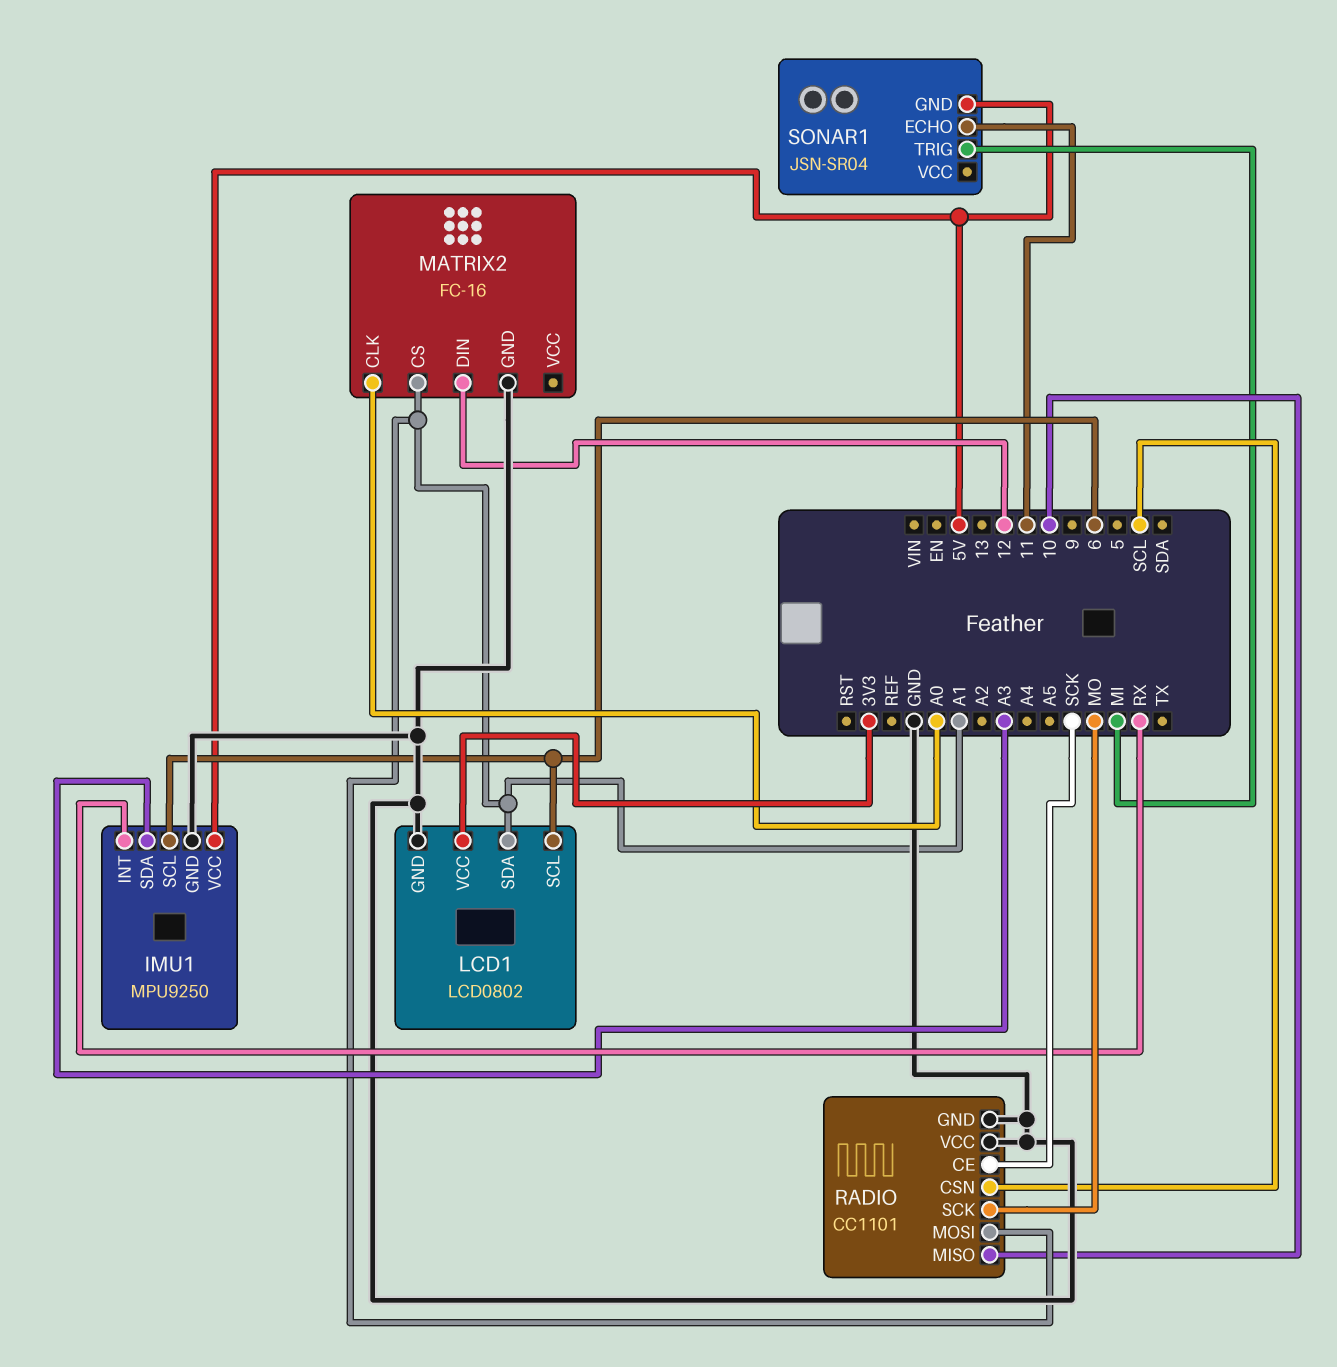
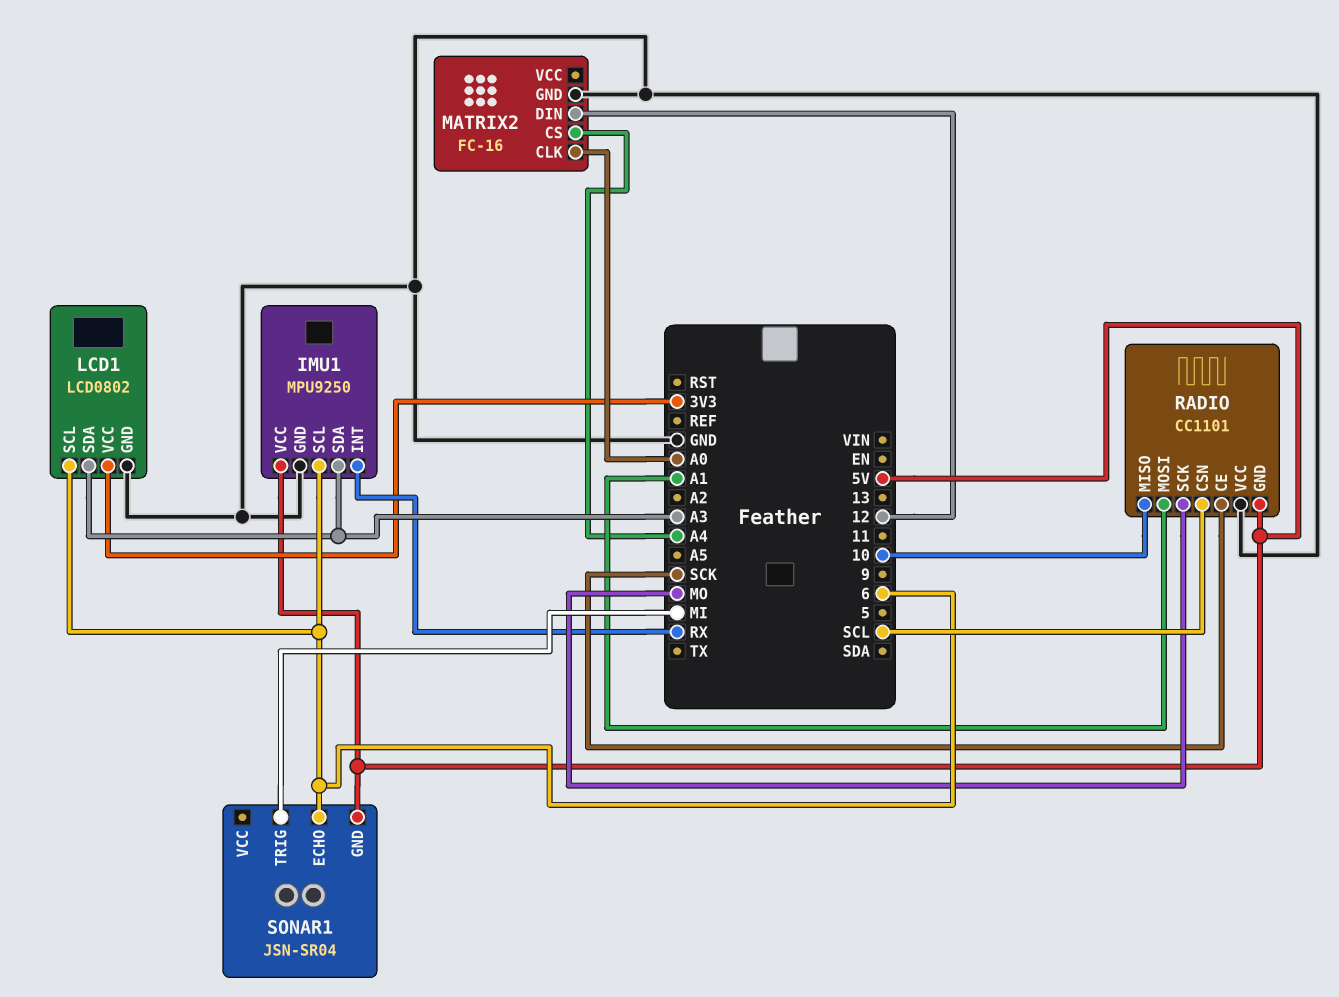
LCD1 pin SDA: A1 -> A3
MATRIX2 pin CS: A1 -> A4
RADIO pin GND: GND -> 5V
SONAR1 pin ECHO: 11 -> 6

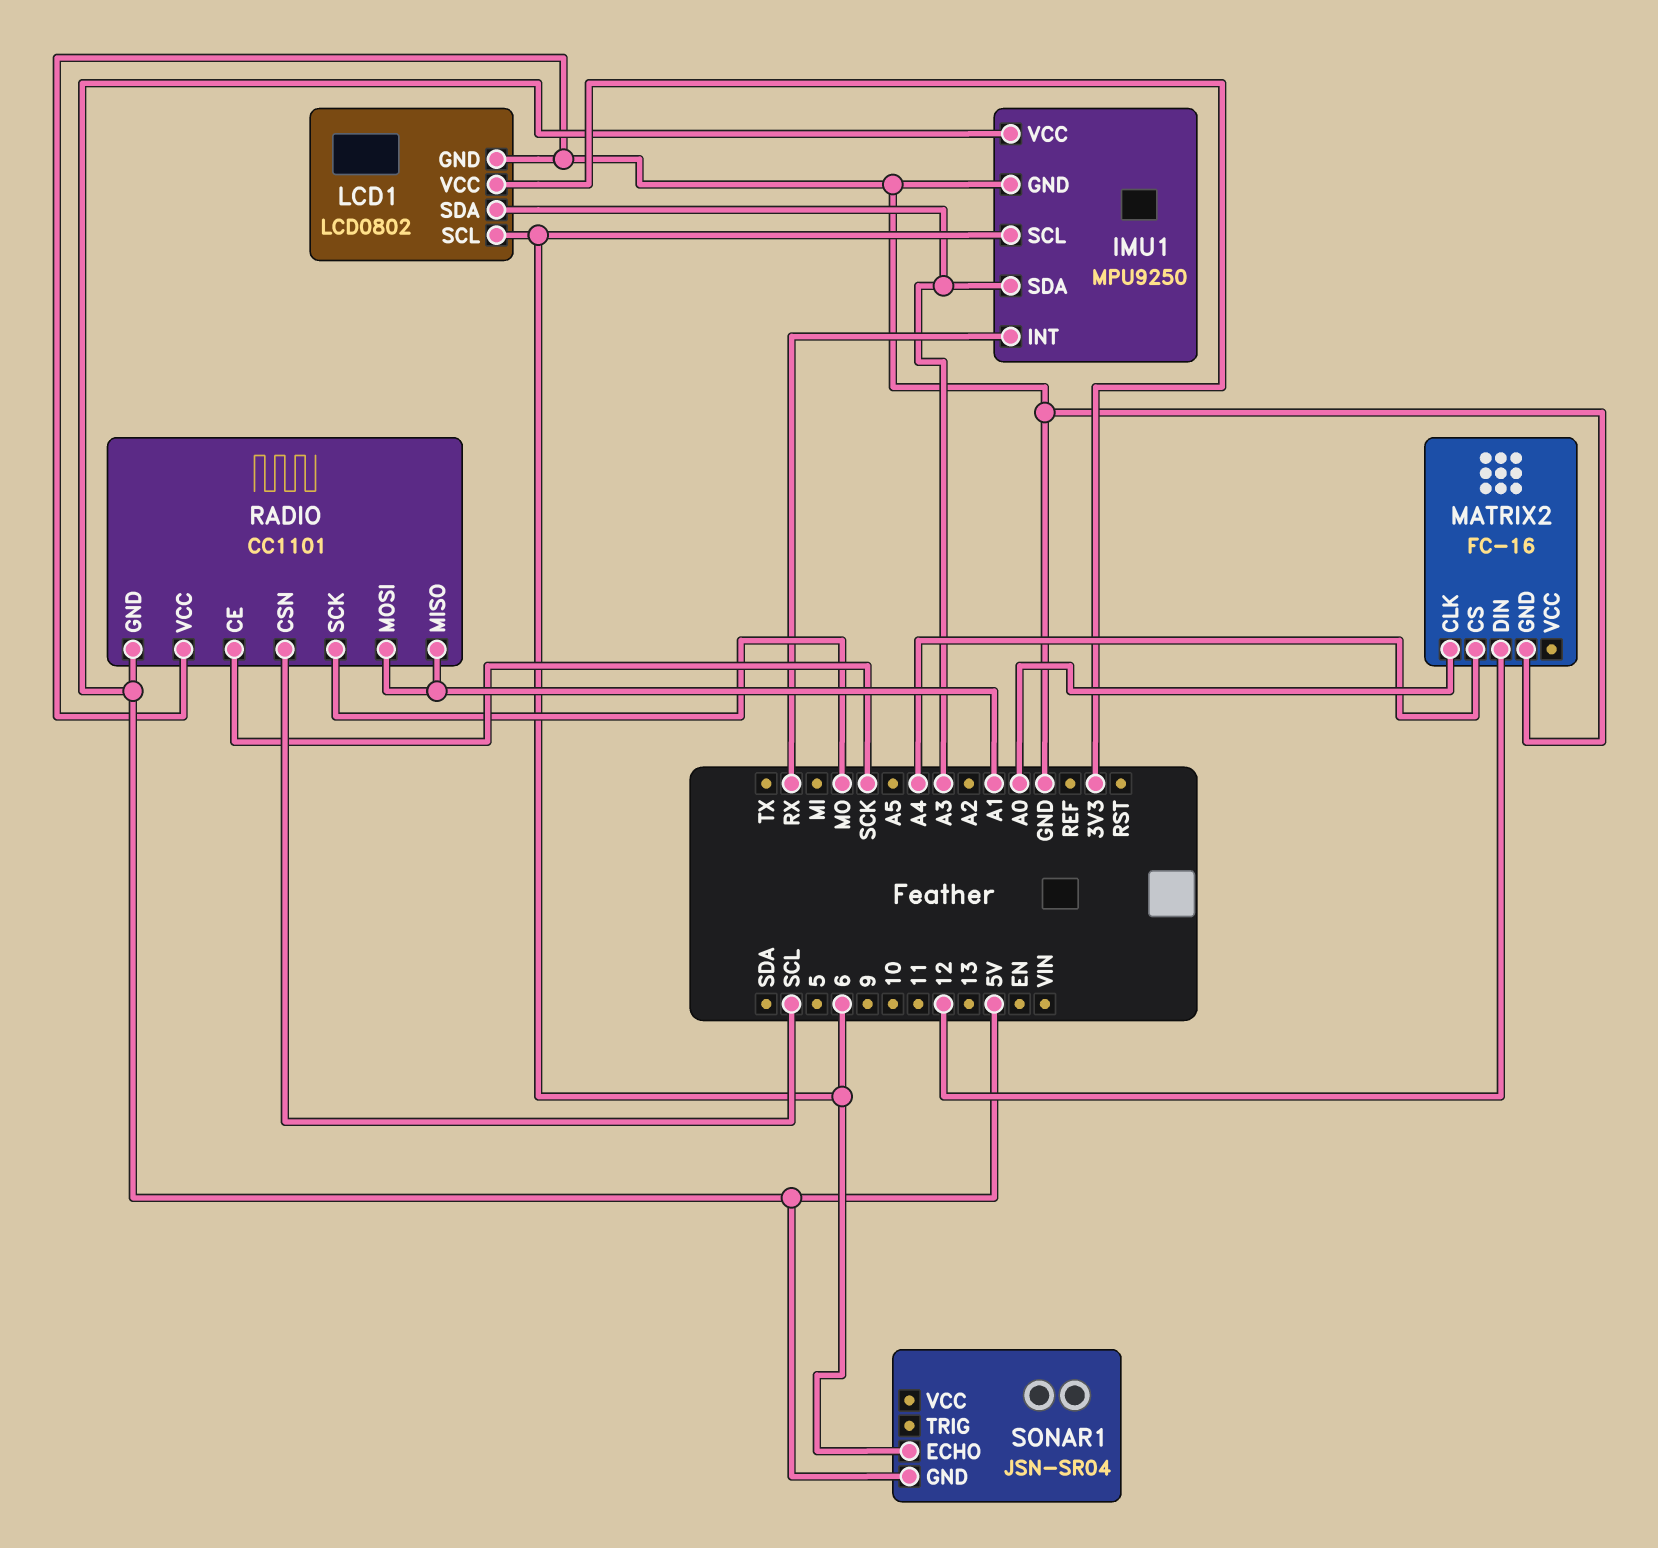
RADIO pin MISO: 10 -> A1
SONAR1 pin TRIG: MI -> none

